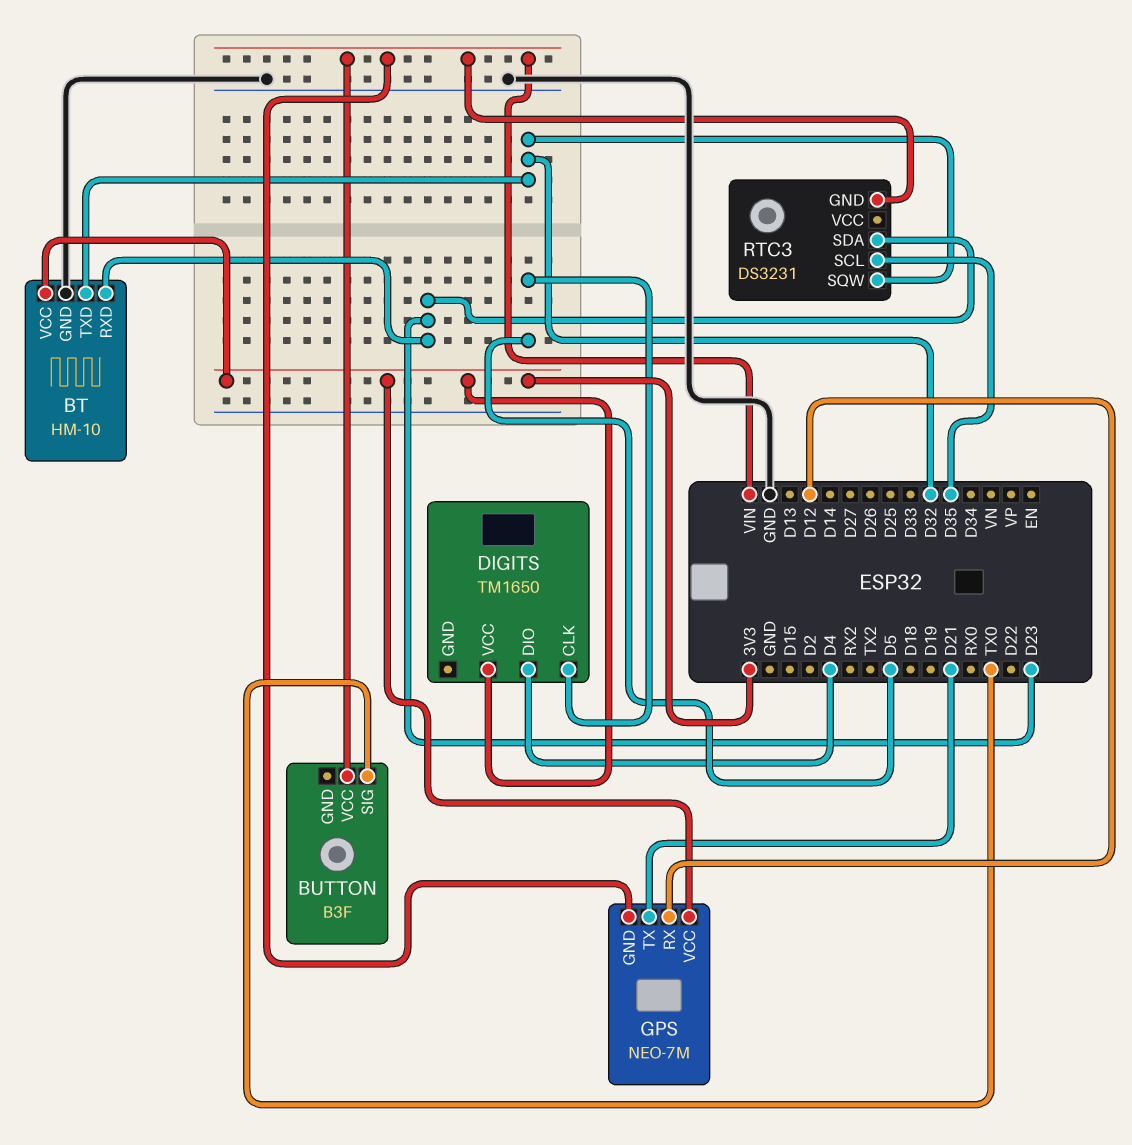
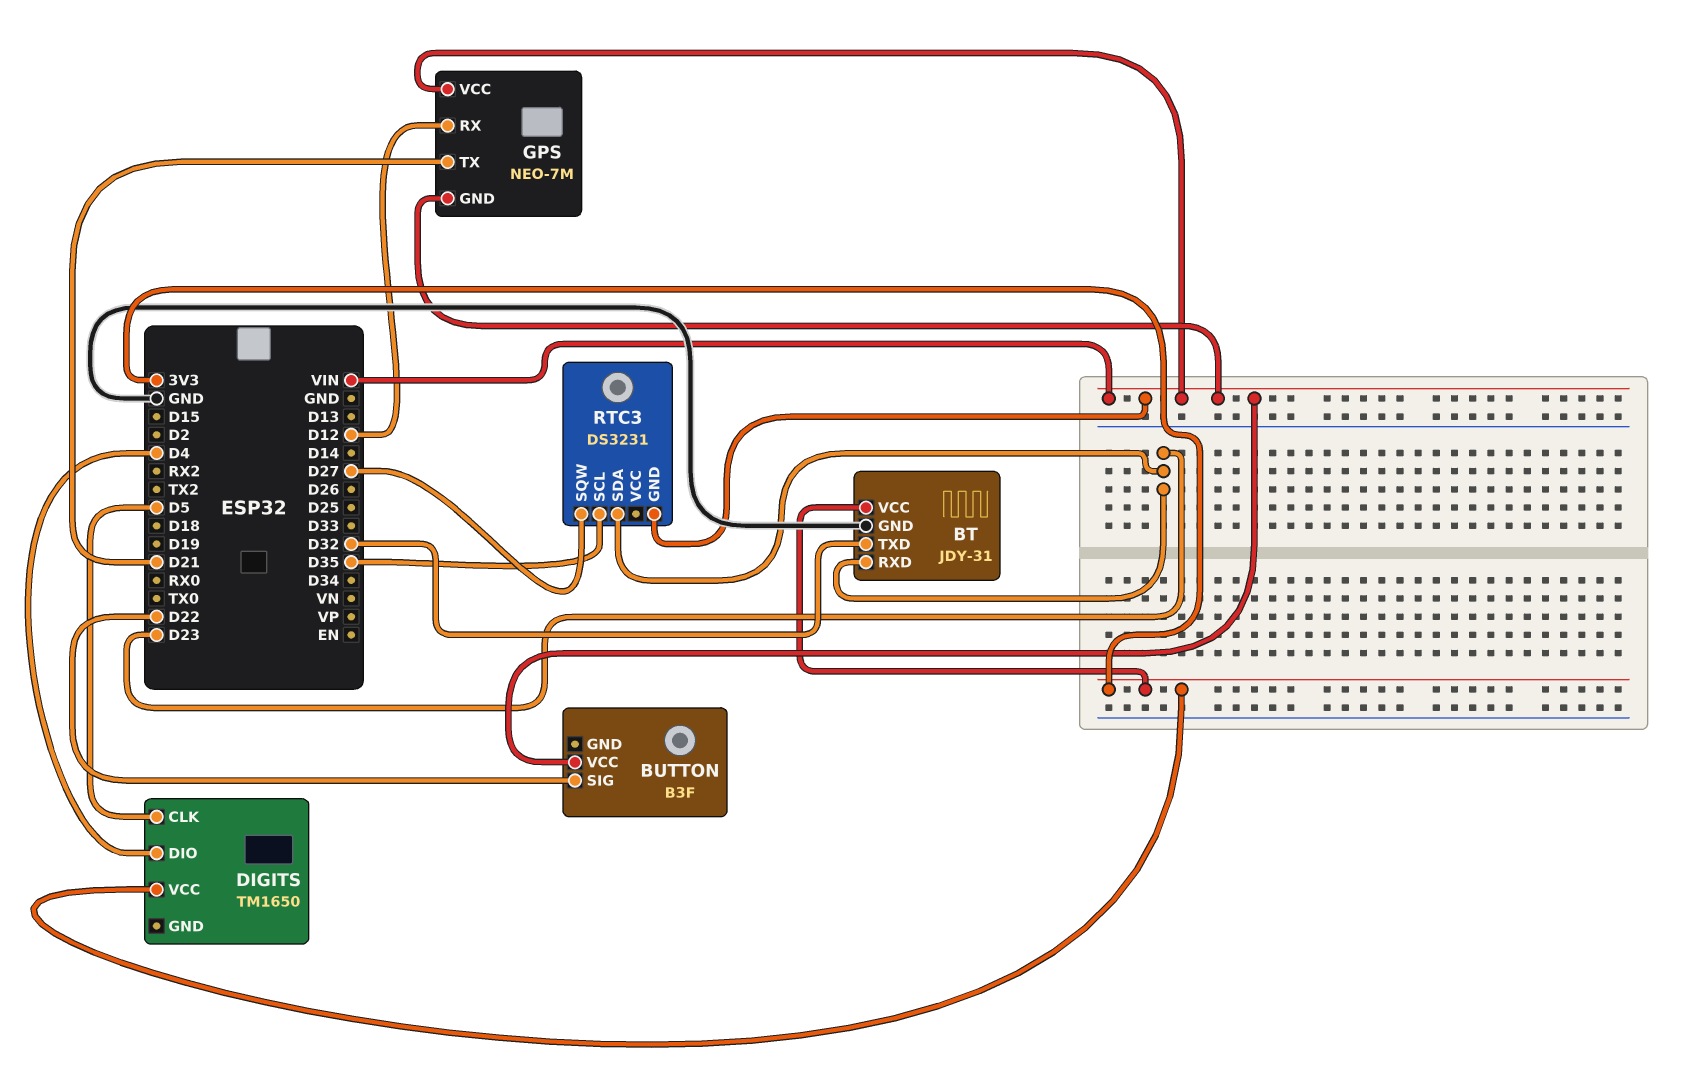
BT: HM-10 -> JDY-31
BUTTON pin SIG: TX0 -> D22
GPS pin VCC: 3V3 -> VIN
RTC3 pin SQW: D32 -> D27

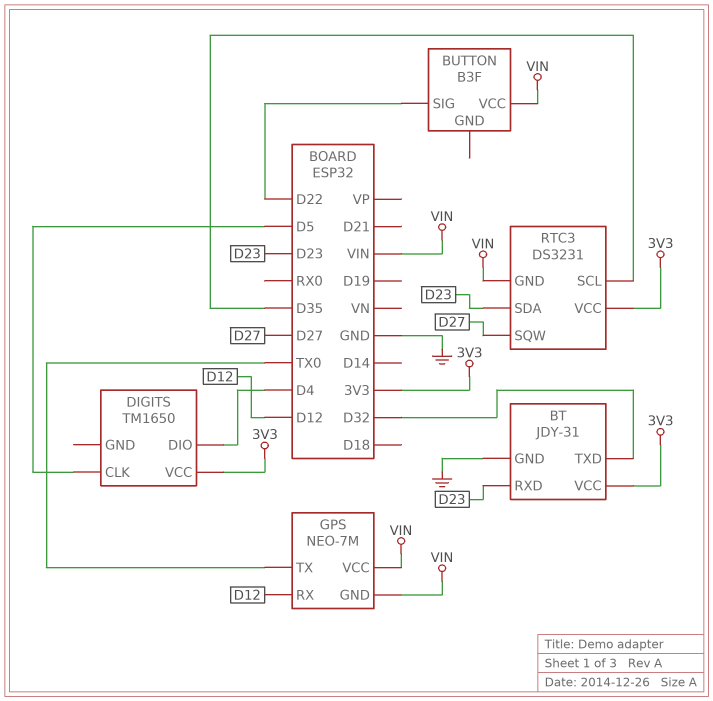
GPS pin TX: D21 -> TX0
RTC3 pin VCC: none -> 3V3

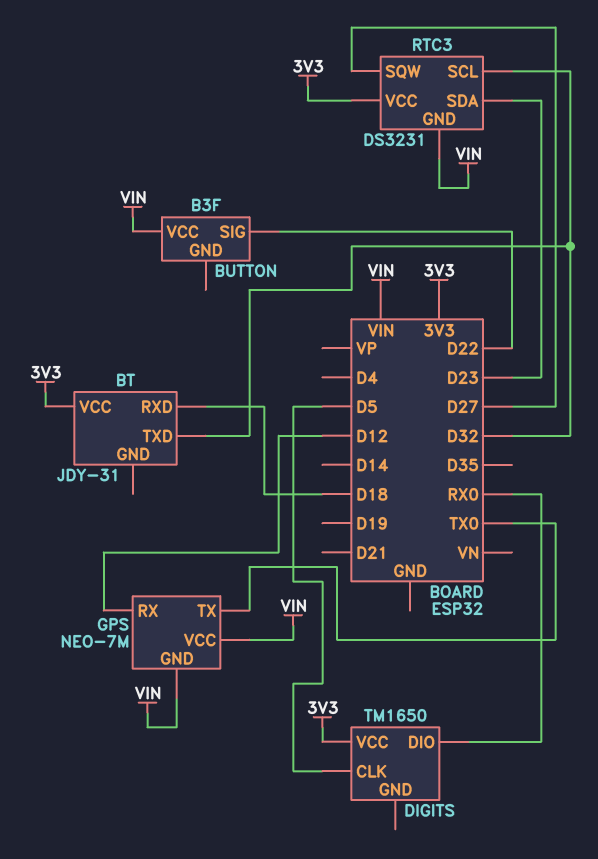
BT pin GND: GND -> none
BT pin RXD: D23 -> D18
DIGITS pin DIO: D4 -> RX0
RTC3 pin SCL: D35 -> D32

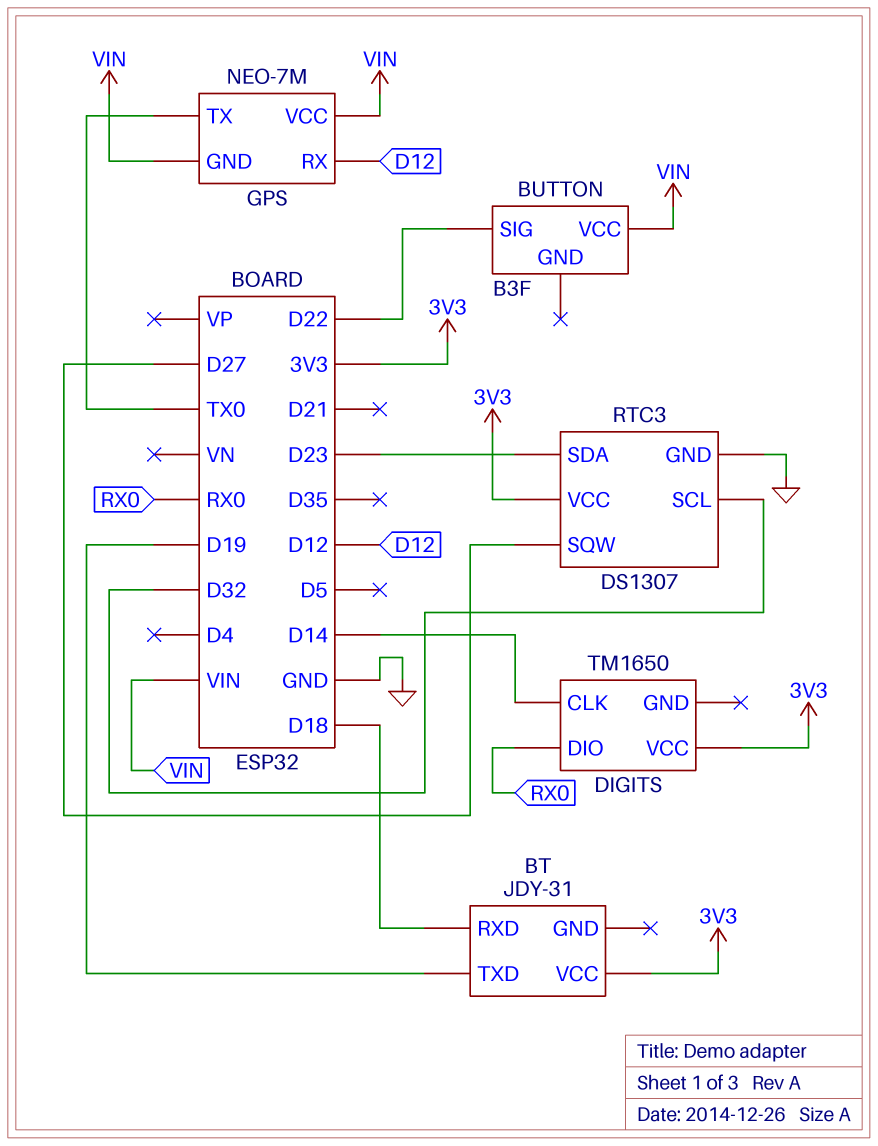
BT pin TXD: D32 -> D19
DIGITS pin CLK: D5 -> D14
RTC3: DS3231 -> DS1307
RTC3 pin GND: VIN -> GND

